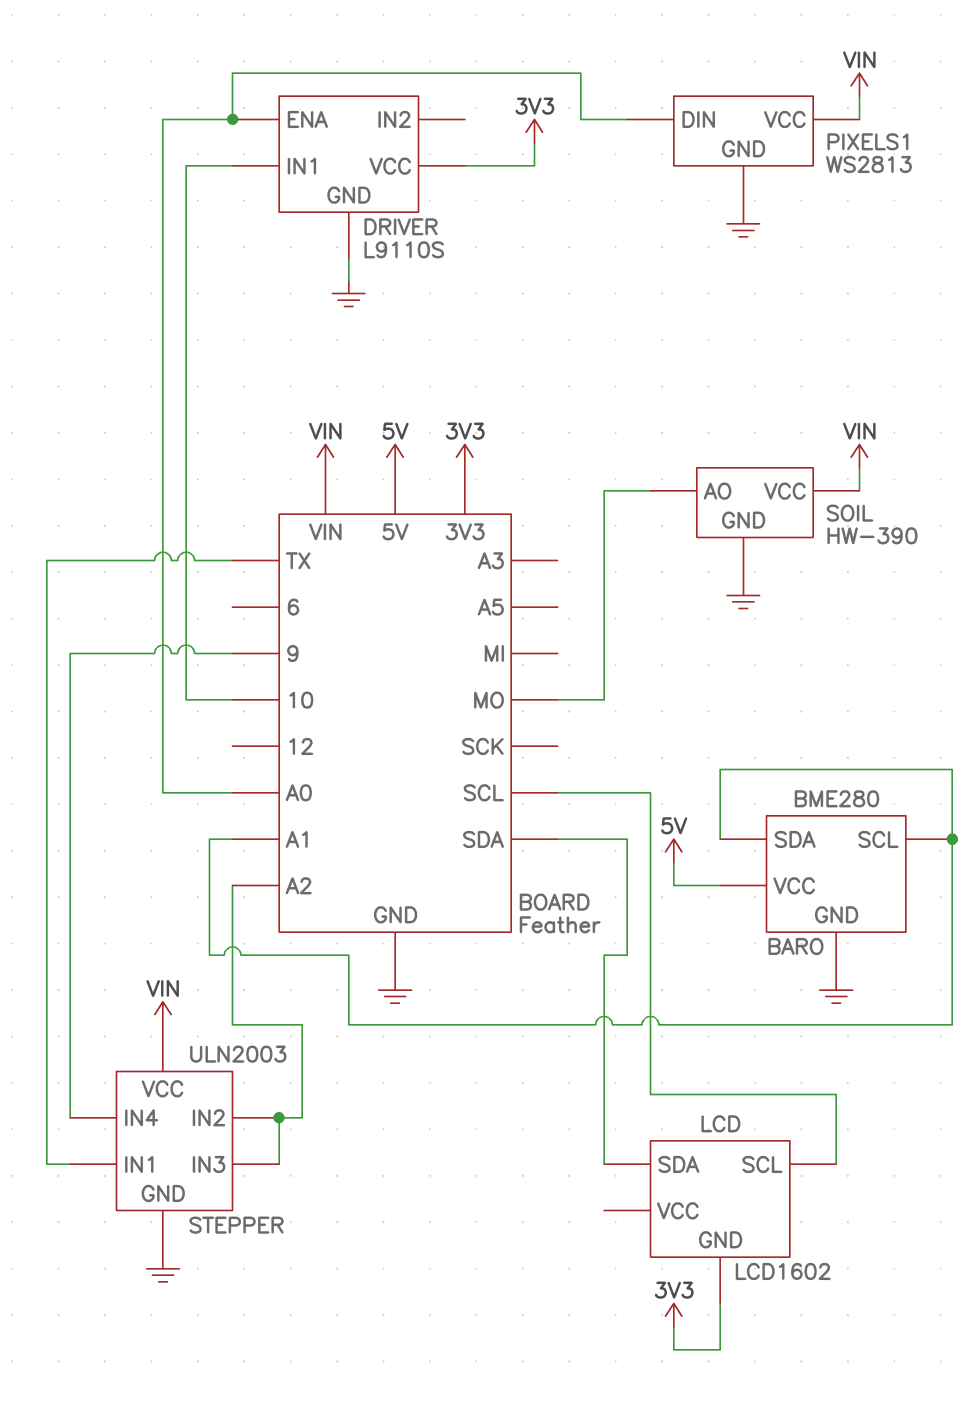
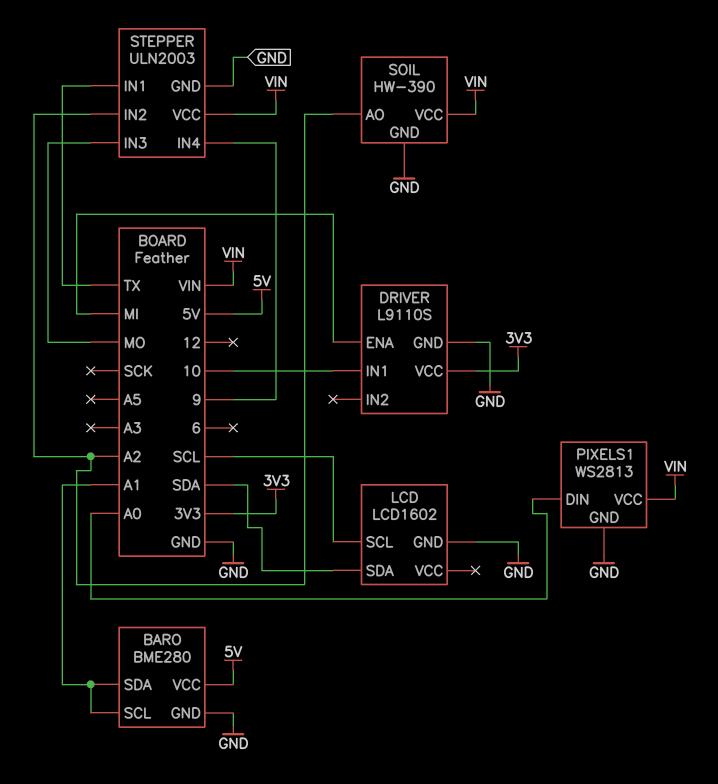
DRIVER pin ENA: A0 -> MI
LCD pin GND: 3V3 -> GND
SOIL pin AO: MO -> A2
STEPPER pin IN3: A2 -> MO

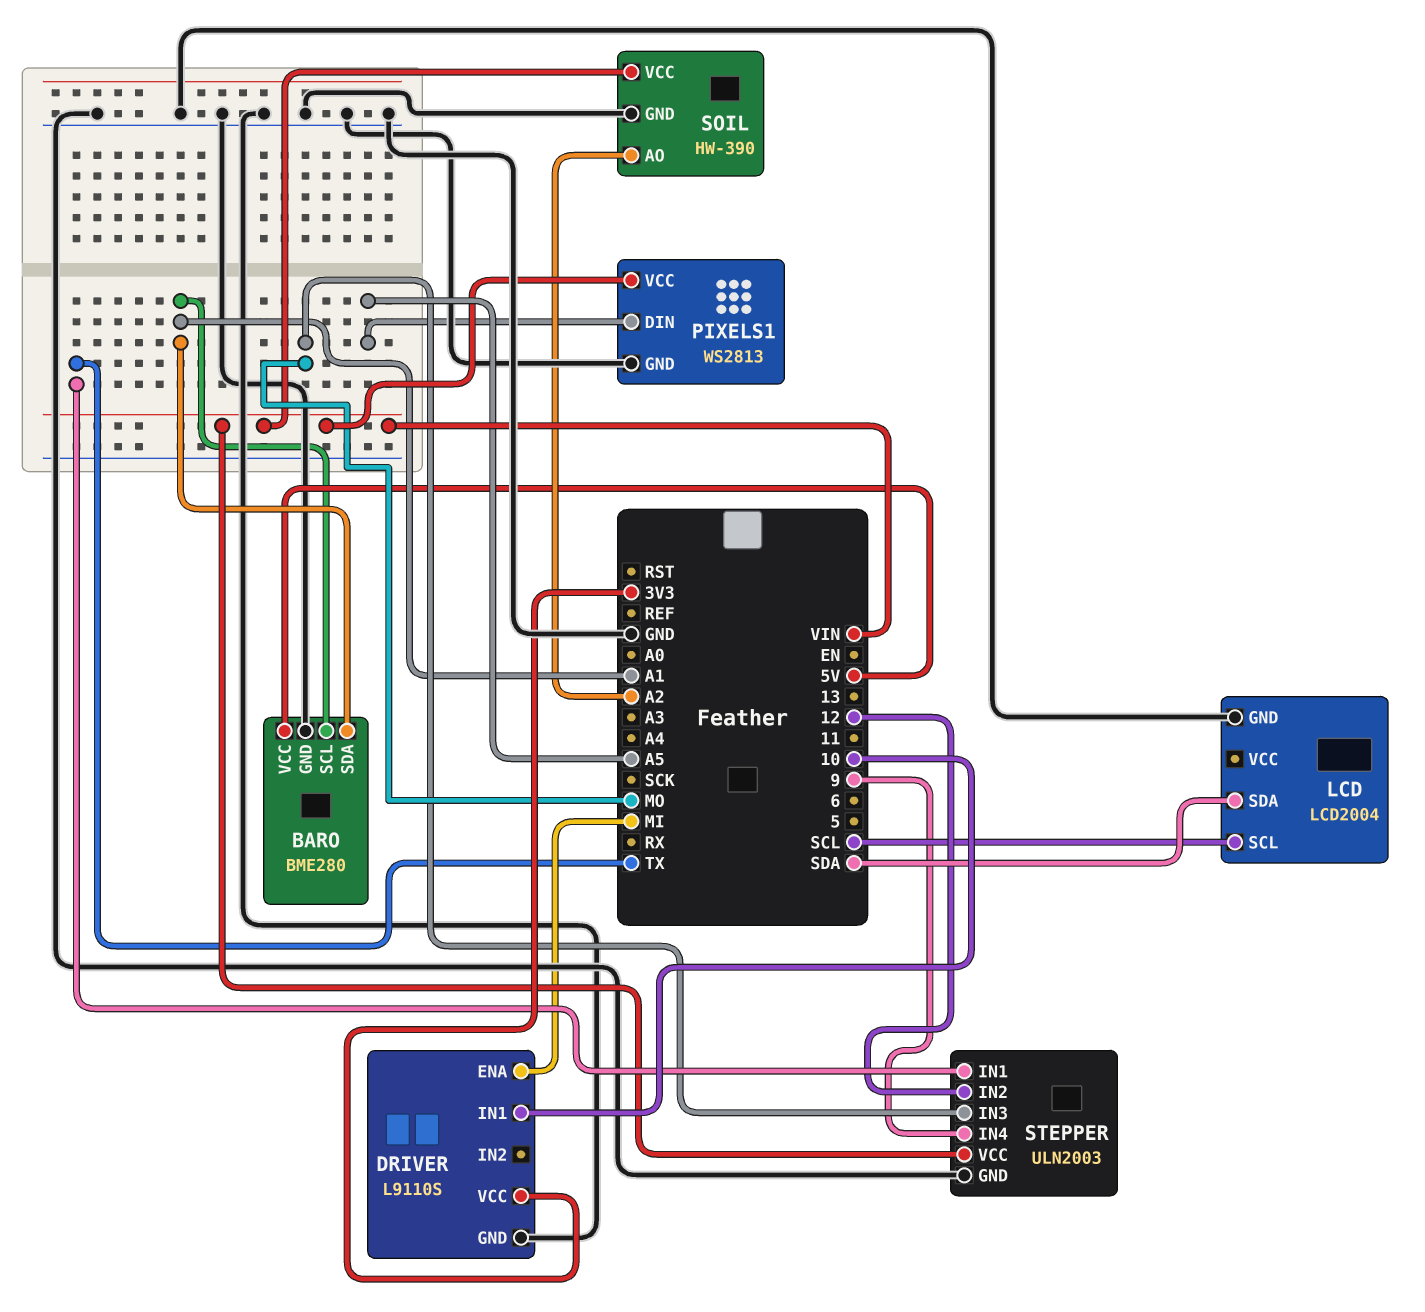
LCD: LCD1602 -> LCD2004
PIXELS1 pin DIN: A0 -> A5
STEPPER pin IN2: A2 -> 12

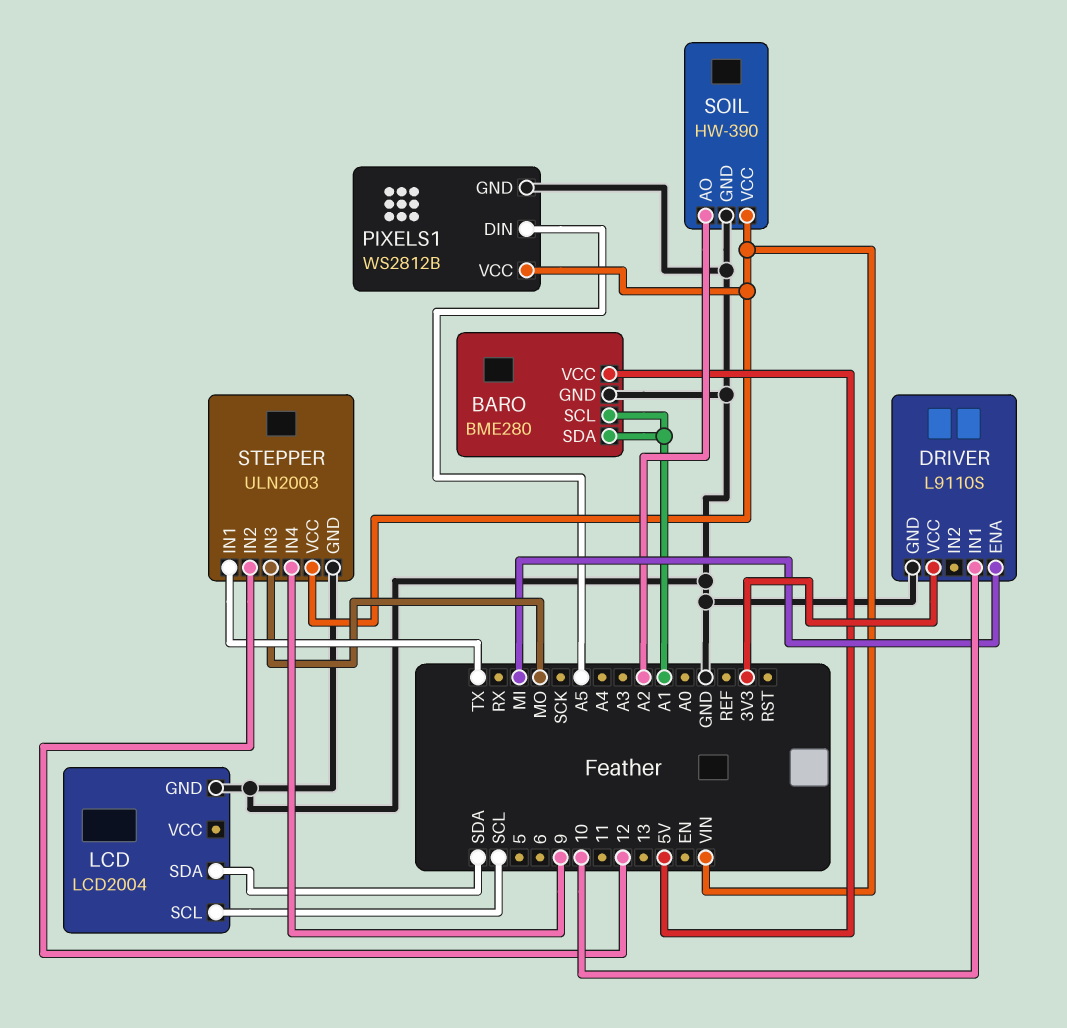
PIXELS1: WS2813 -> WS2812B

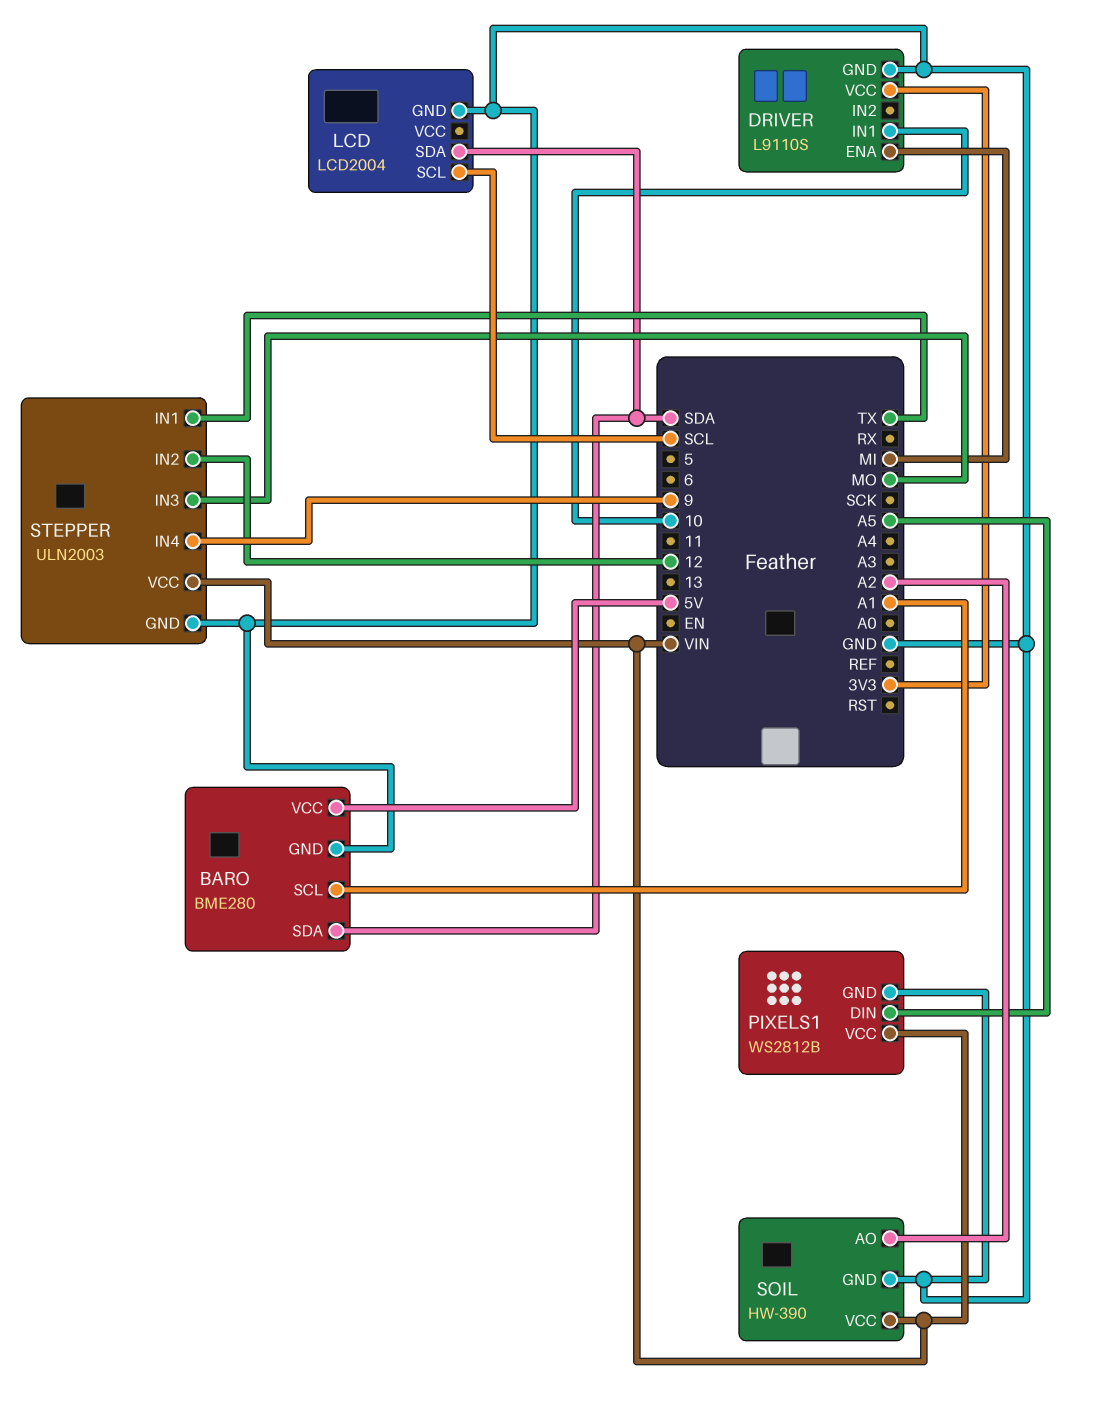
BARO pin SDA: A1 -> SDA

